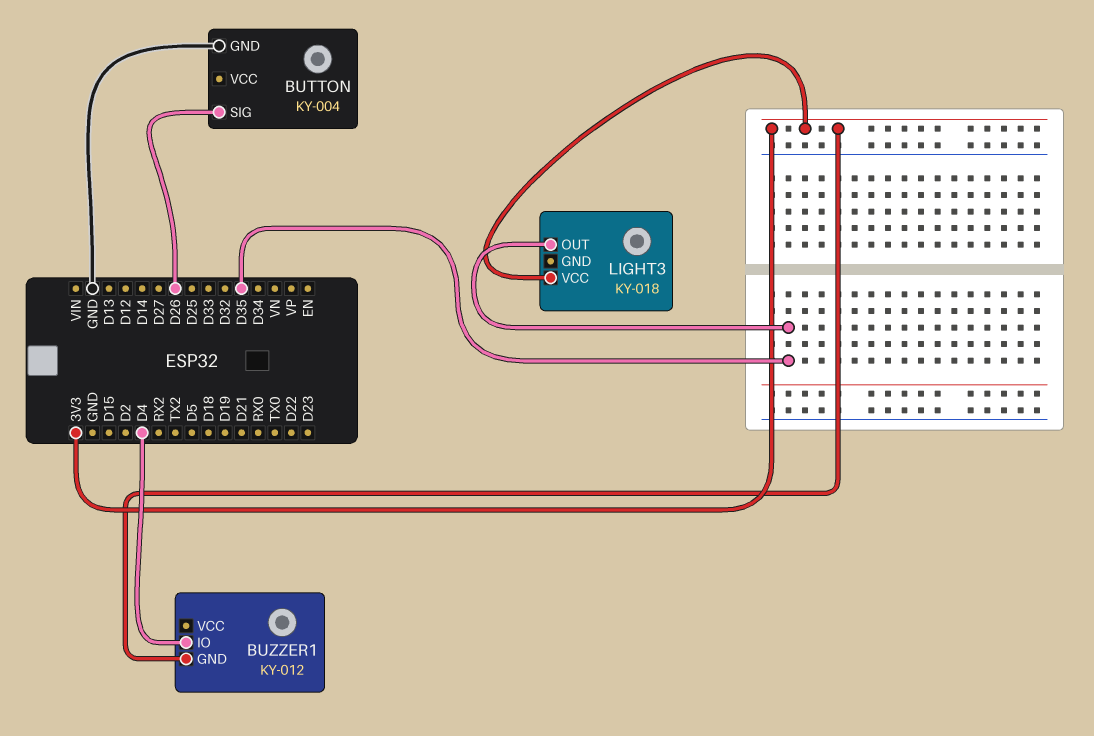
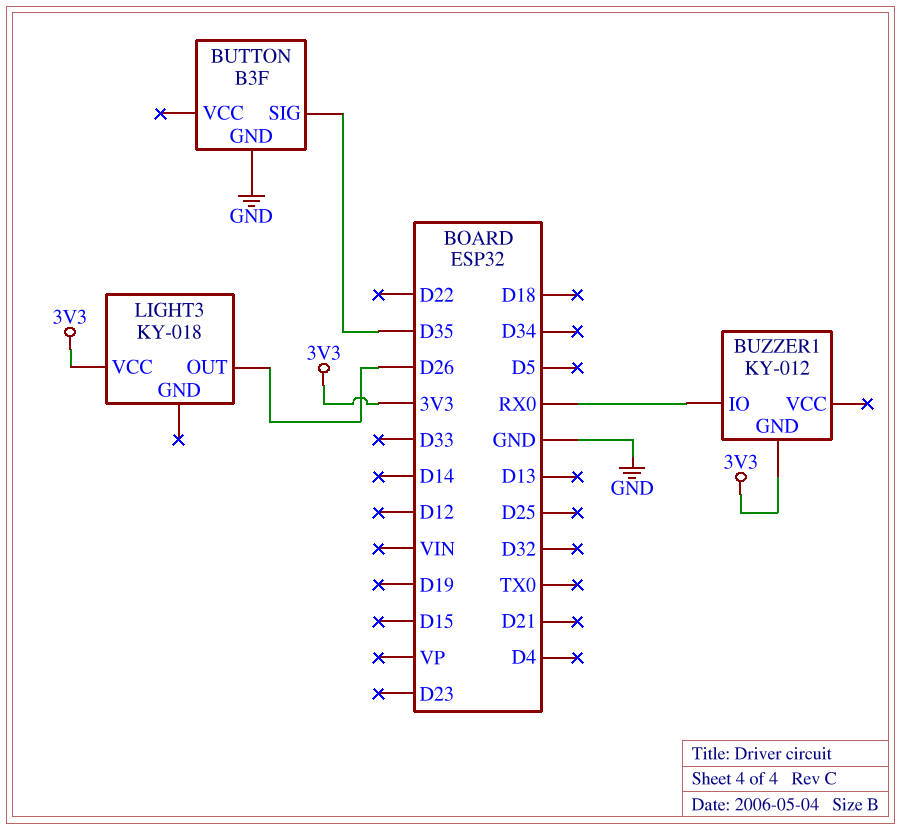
BUTTON: KY-004 -> B3F
BUTTON pin SIG: D26 -> D35
BUZZER1 pin IO: D4 -> RX0
LIGHT3 pin OUT: D35 -> D26

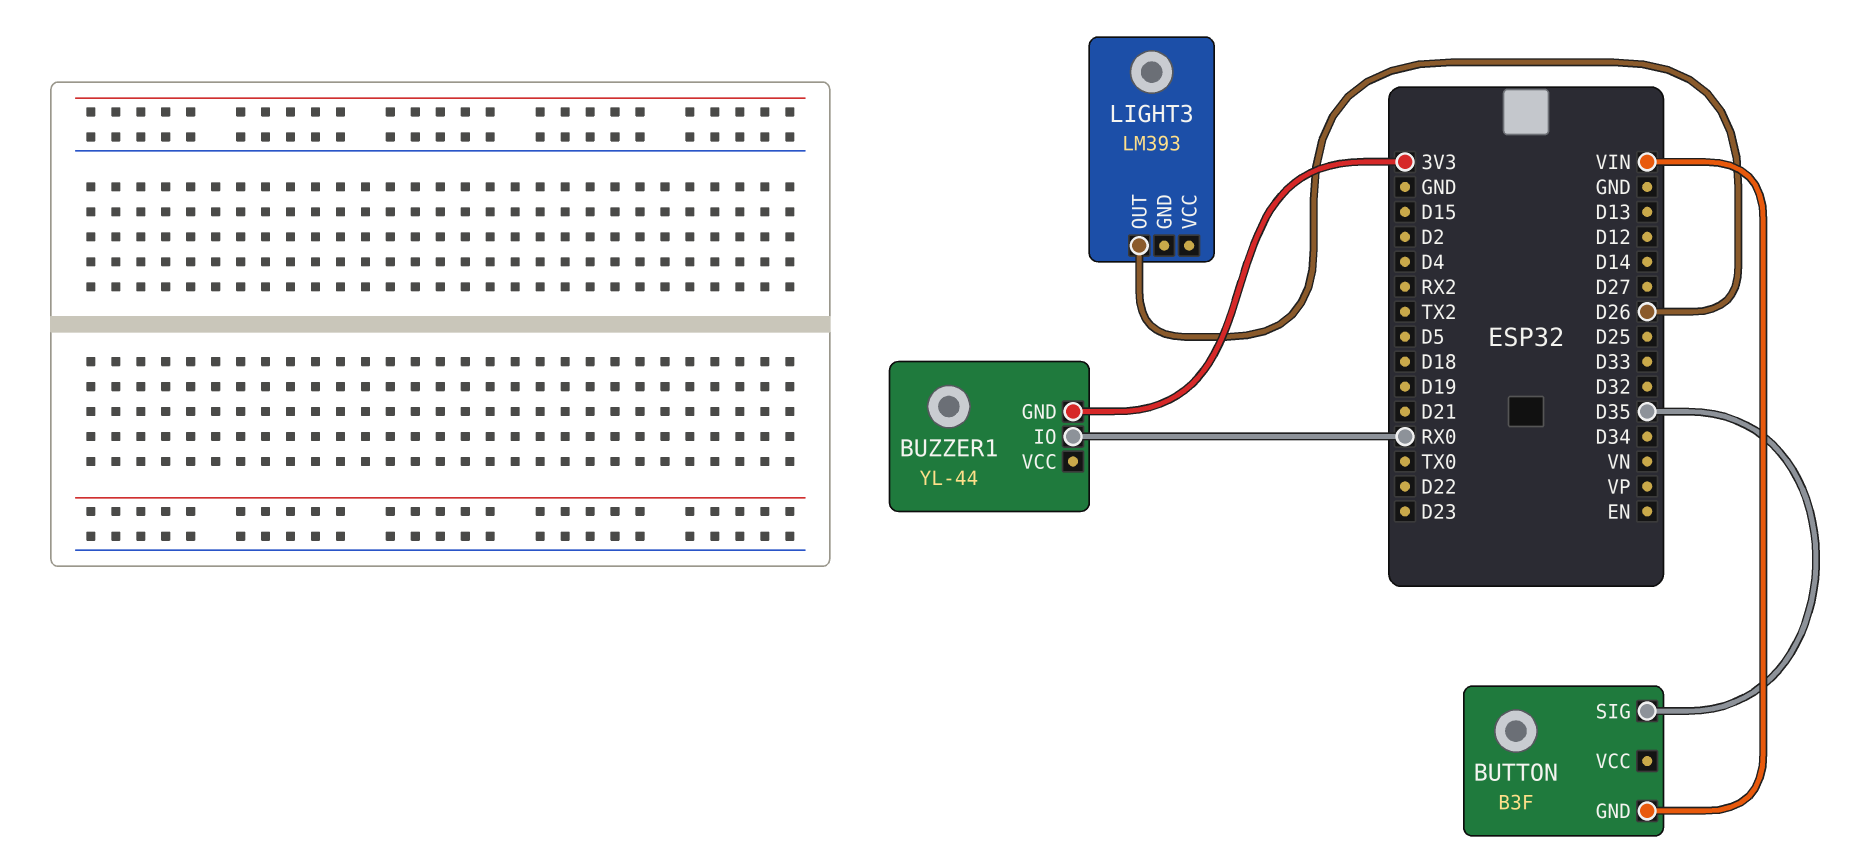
BUTTON pin GND: GND -> VIN
BUZZER1: KY-012 -> YL-44
LIGHT3: KY-018 -> LM393
LIGHT3 pin VCC: 3V3 -> none

